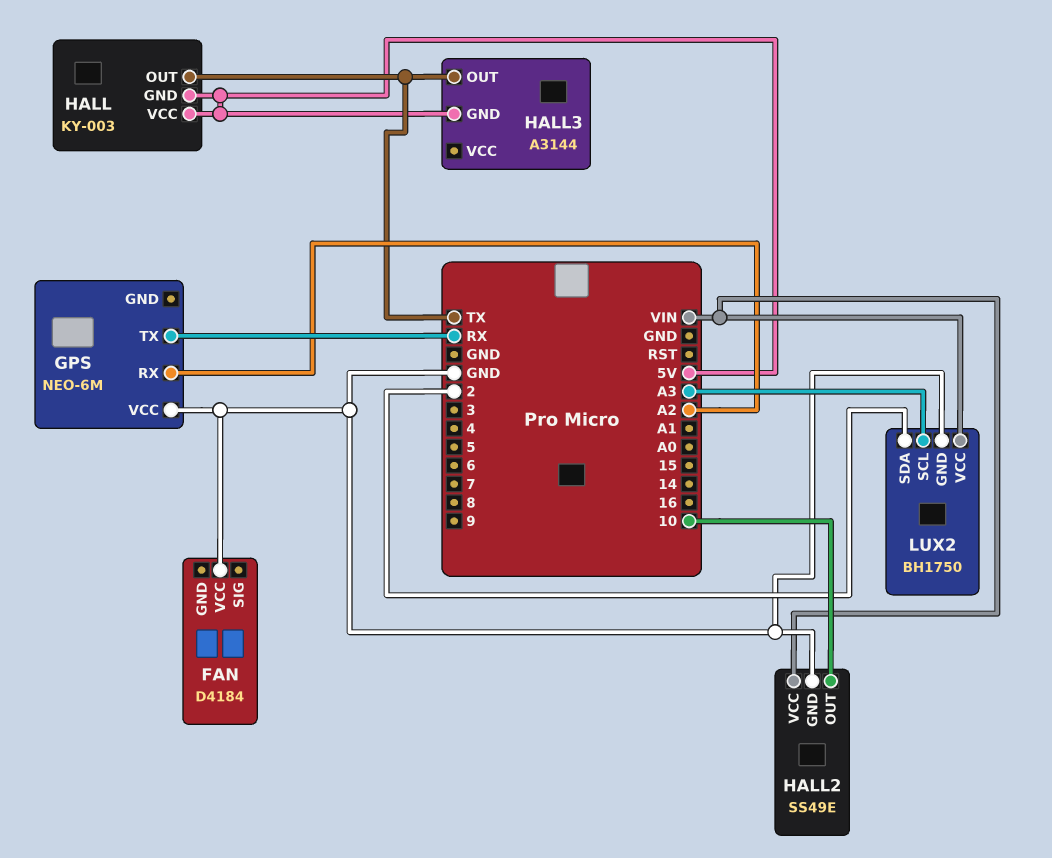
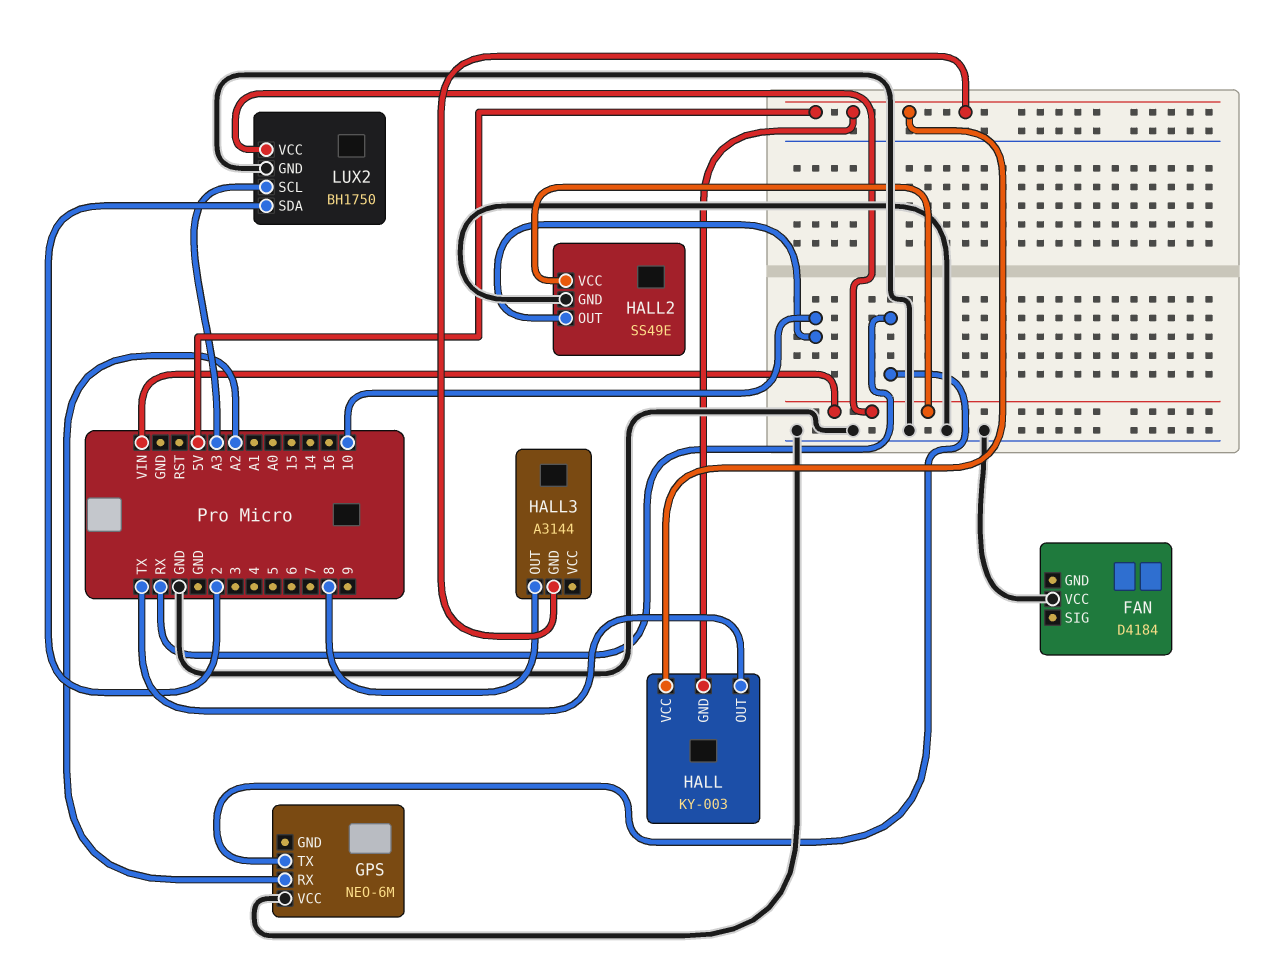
HALL3 pin OUT: TX -> 8

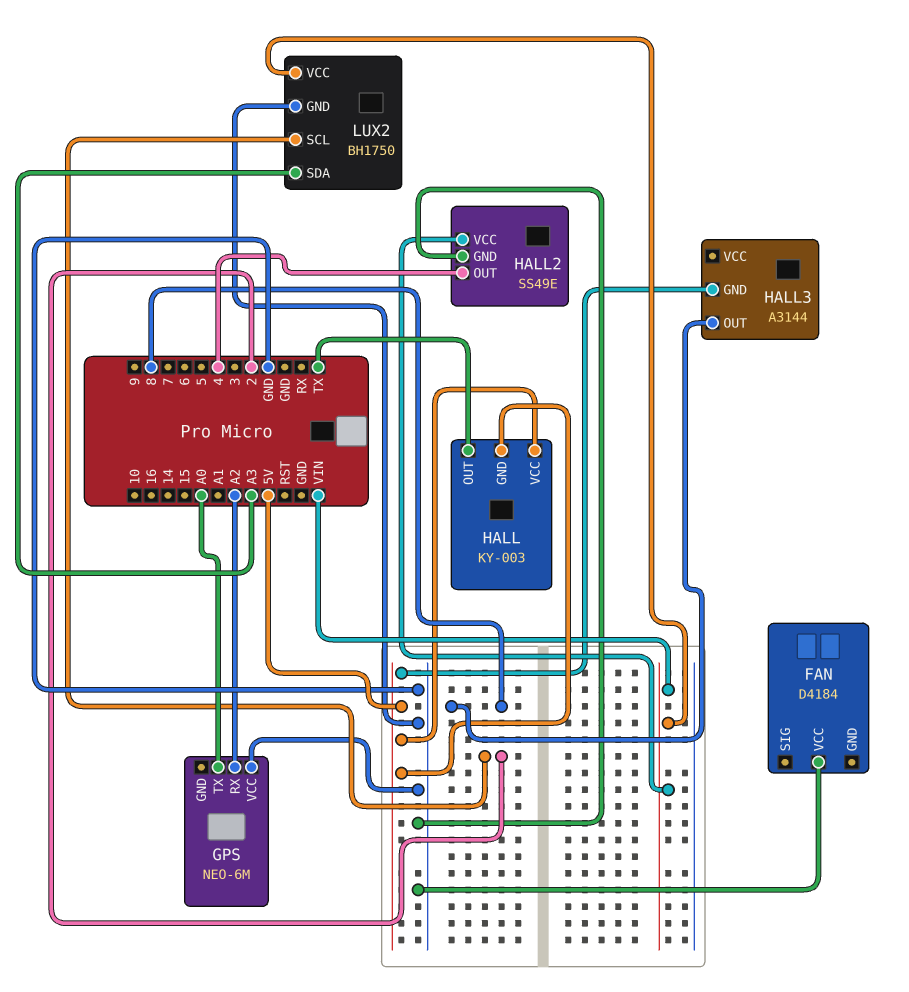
GPS pin TX: RX -> A0
HALL2 pin OUT: 10 -> 4
LUX2 pin SCL: A3 -> 2
LUX2 pin SDA: 2 -> A3

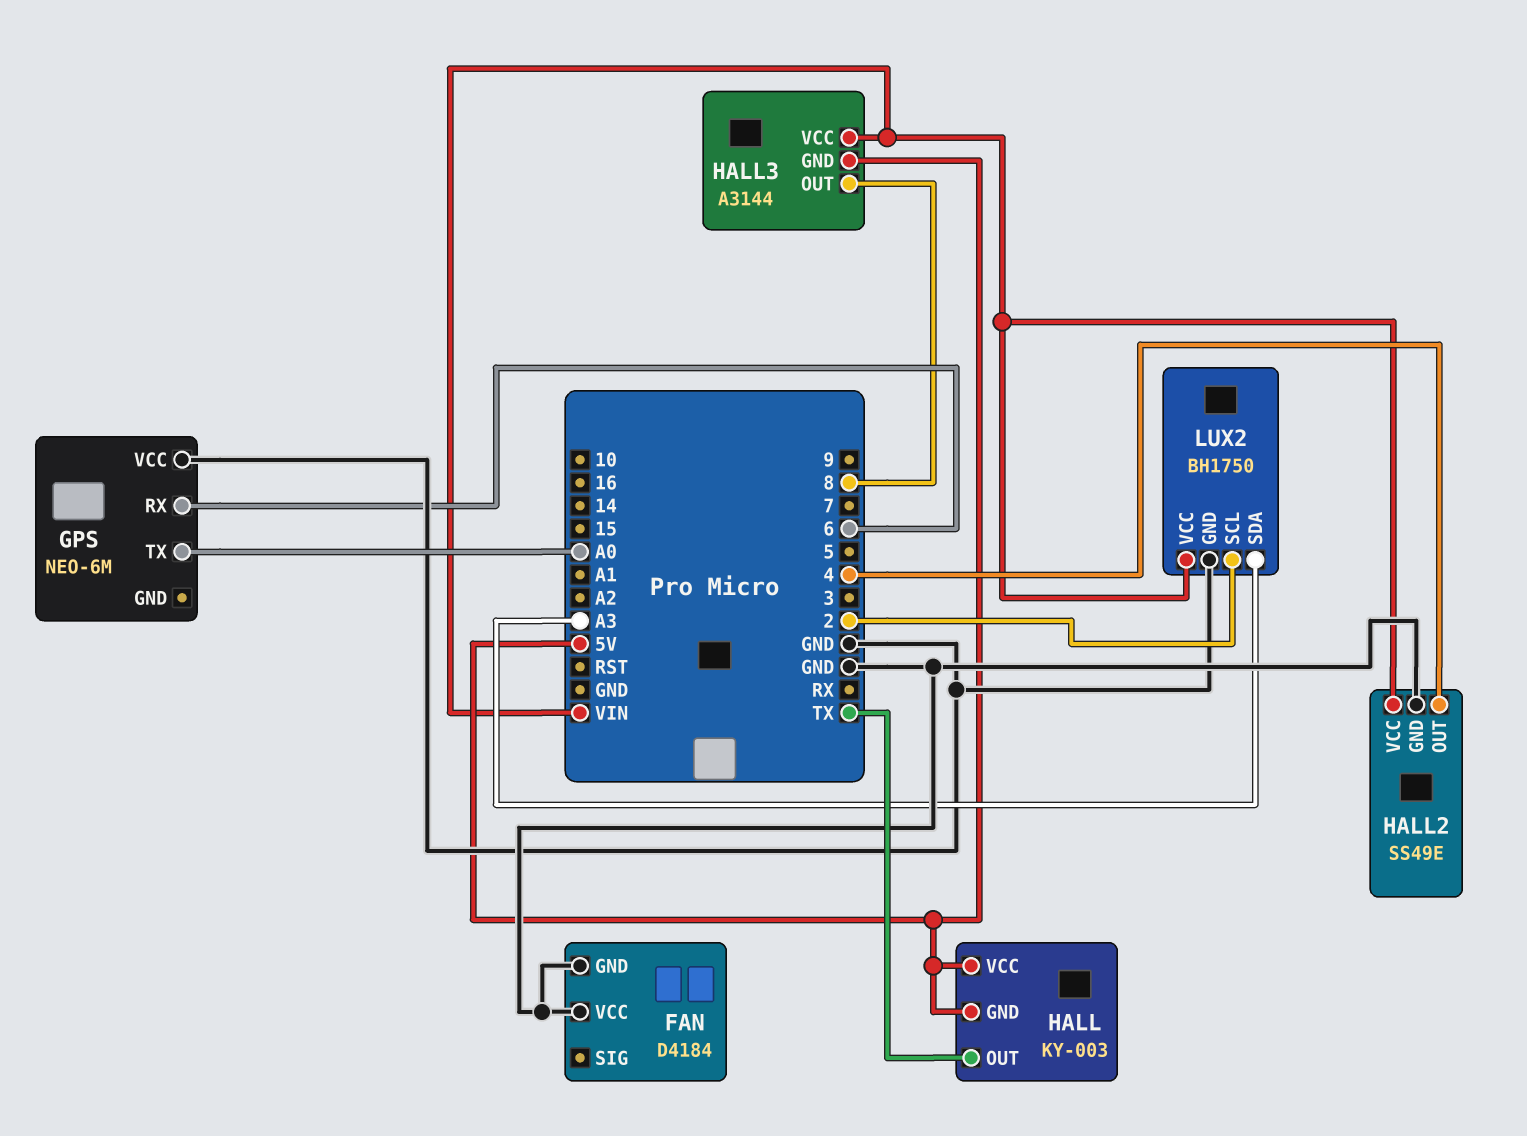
FAN pin GND: none -> GND
GPS pin RX: A2 -> 6
HALL3 pin VCC: none -> VIN

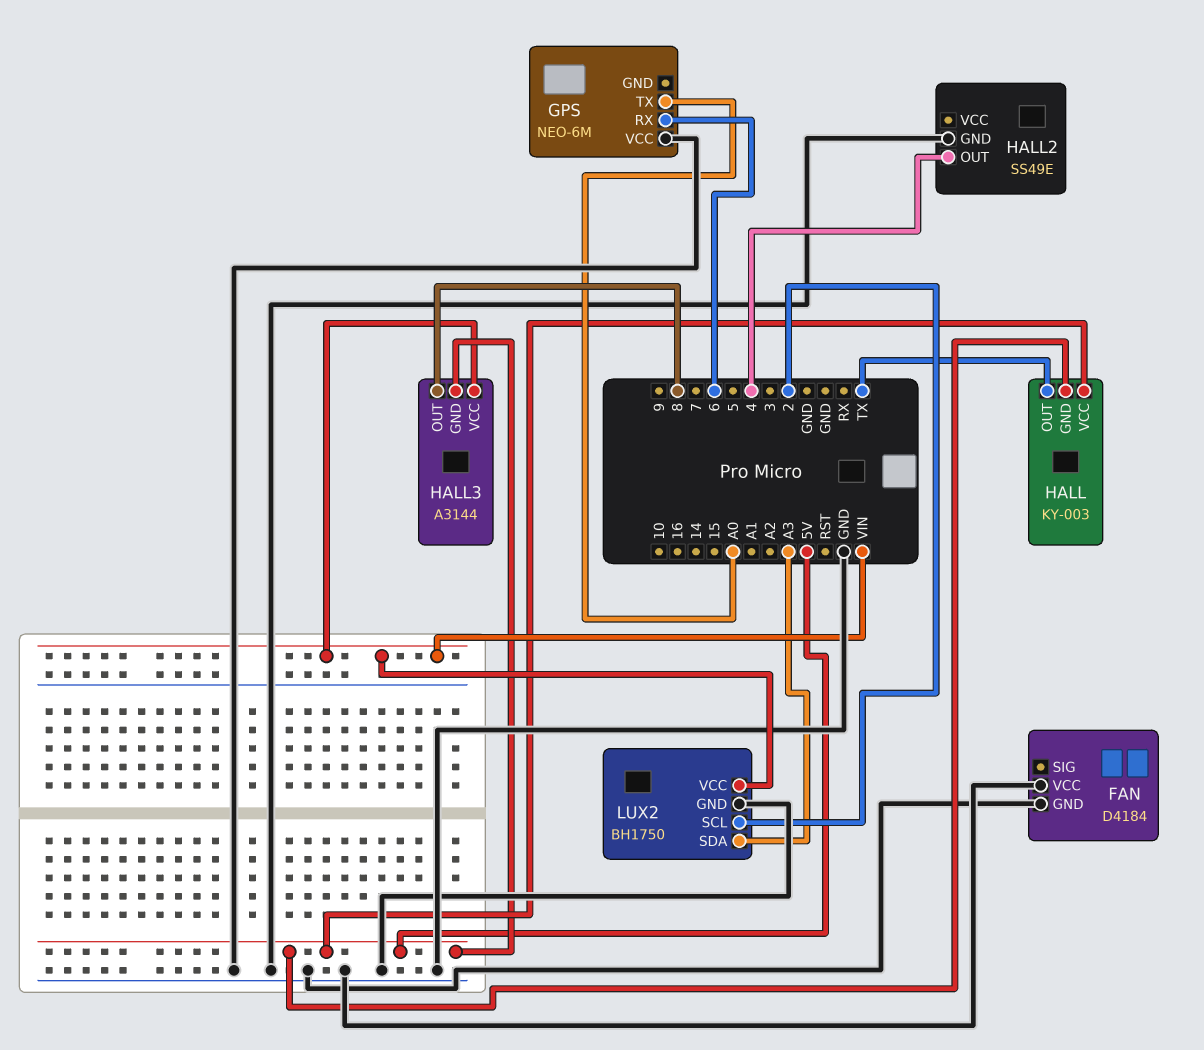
HALL2 pin VCC: VIN -> none

